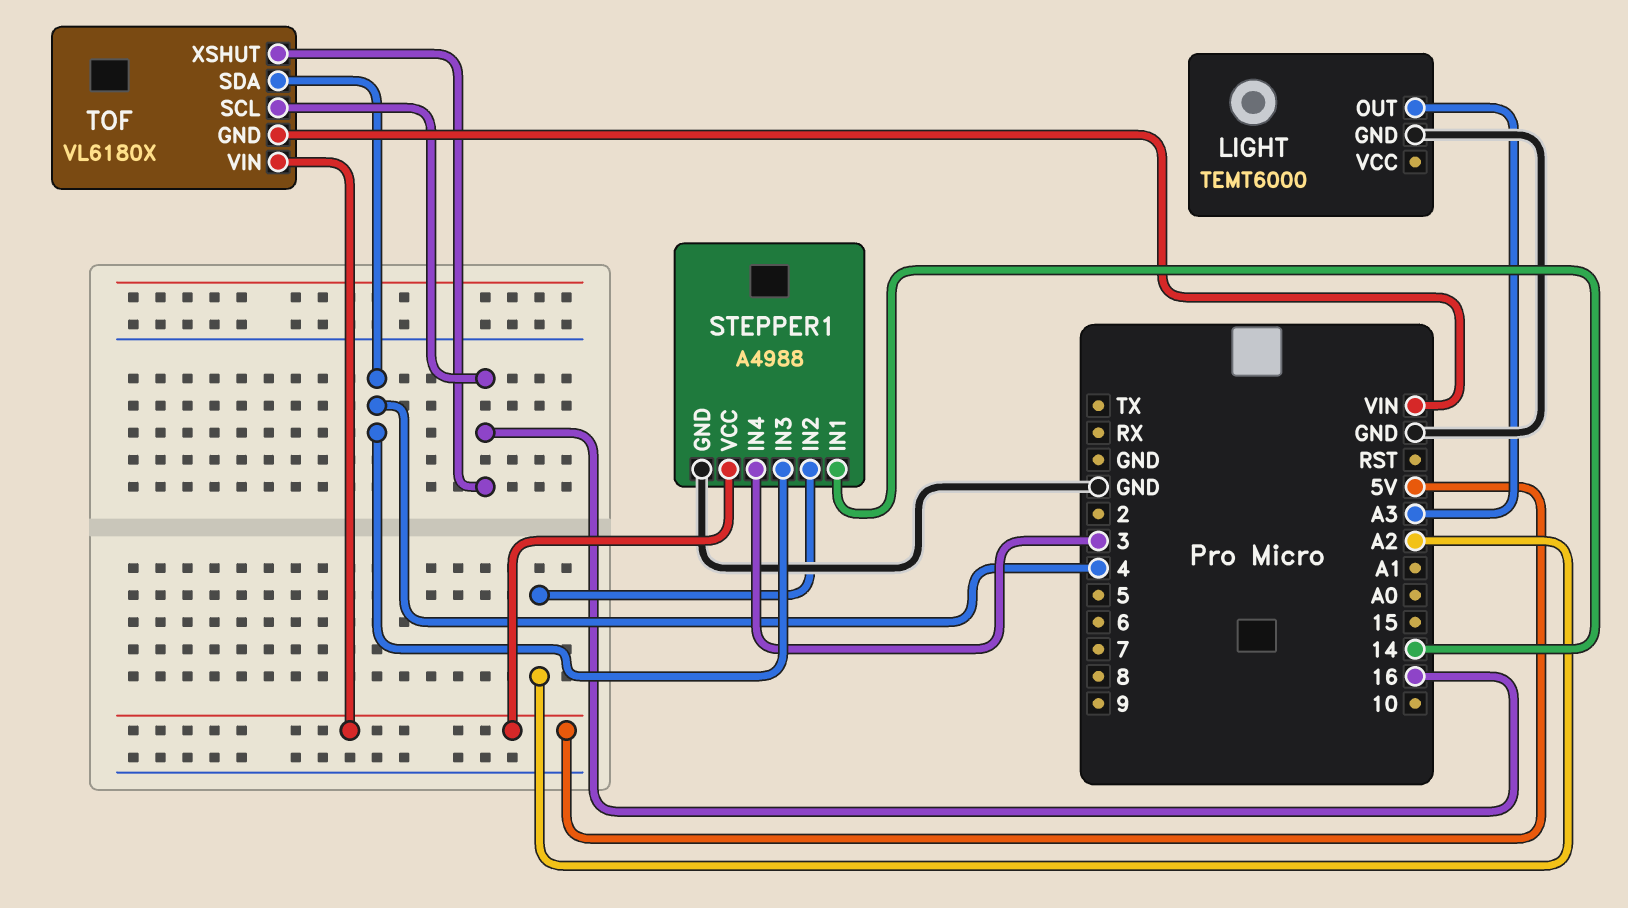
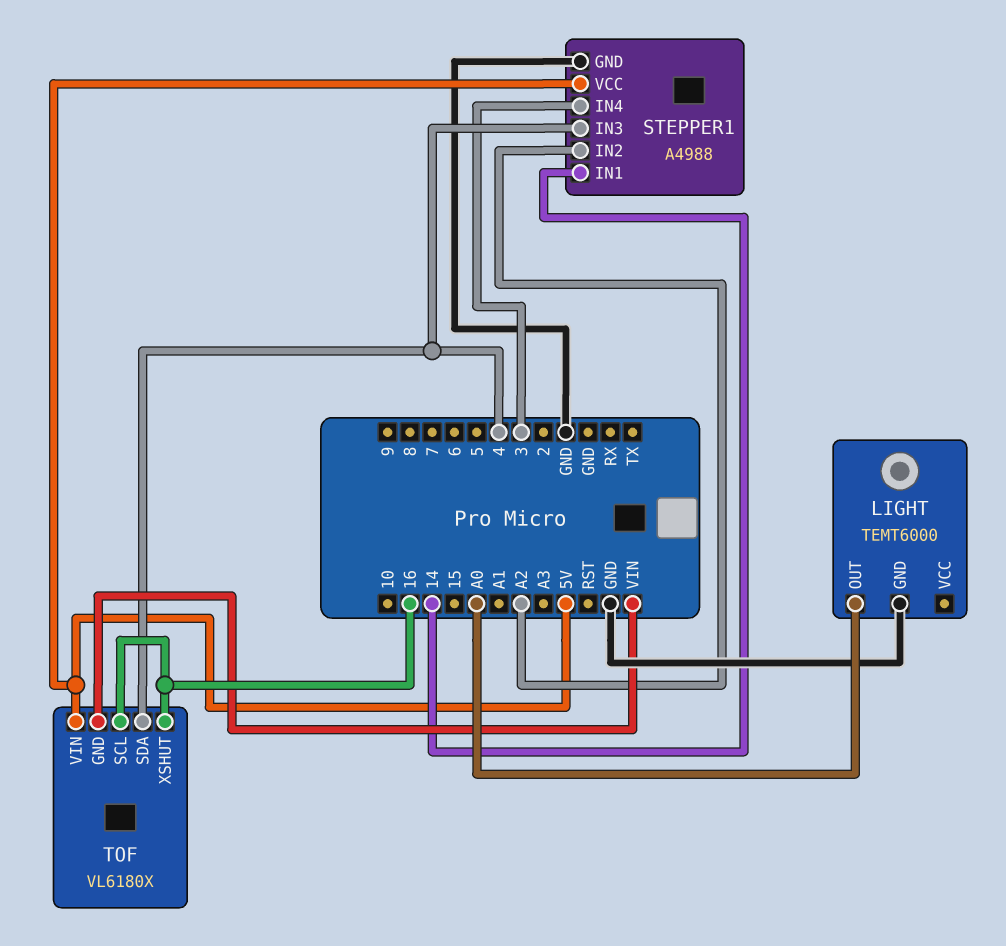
LIGHT pin OUT: A3 -> A0

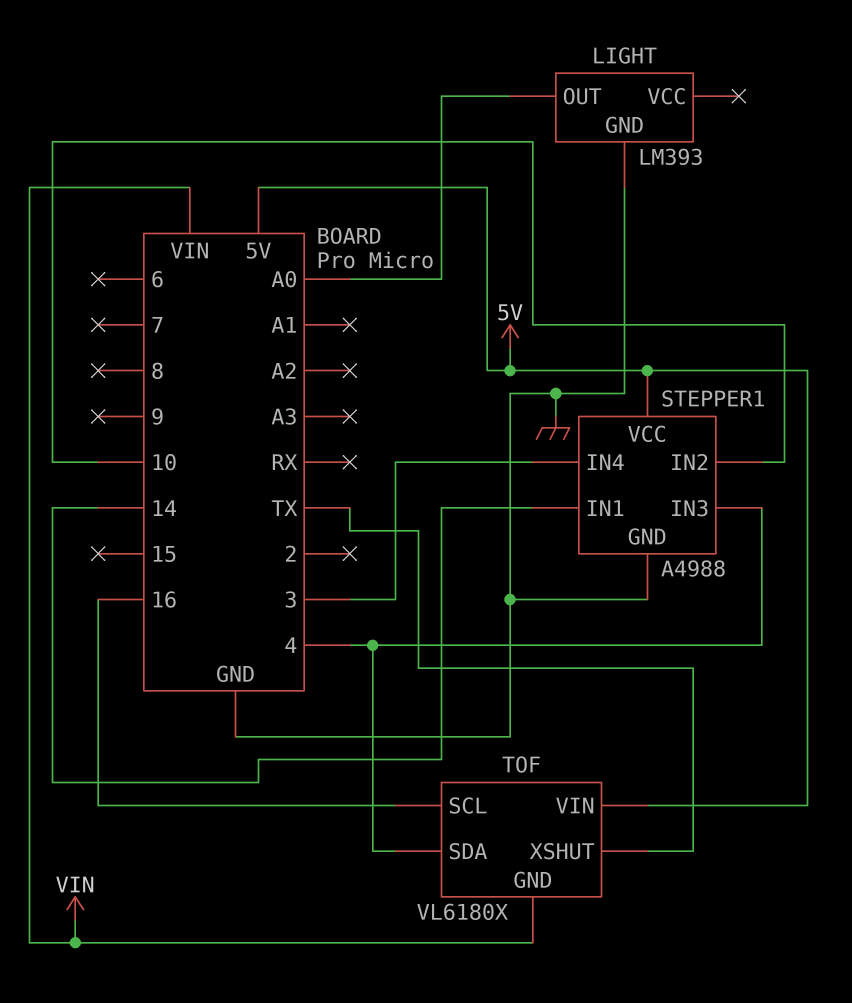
LIGHT: TEMT6000 -> LM393
STEPPER1 pin IN2: A2 -> 10
TOF pin XSHUT: 16 -> TX

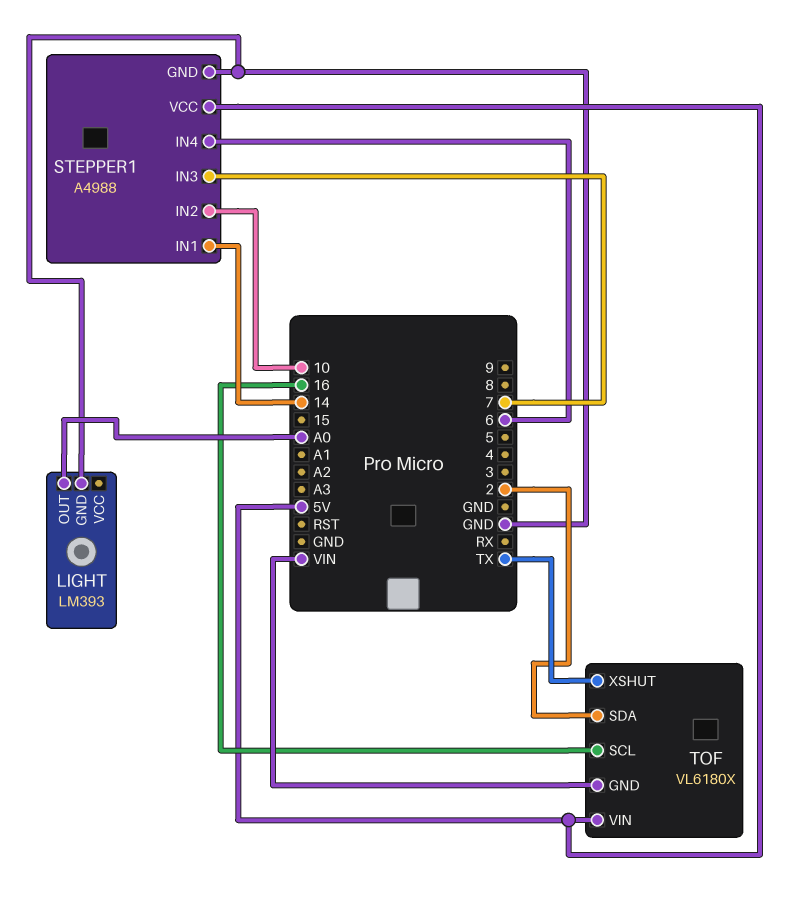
STEPPER1 pin IN3: 4 -> 7
STEPPER1 pin IN4: 3 -> 6
TOF pin SDA: 4 -> 2

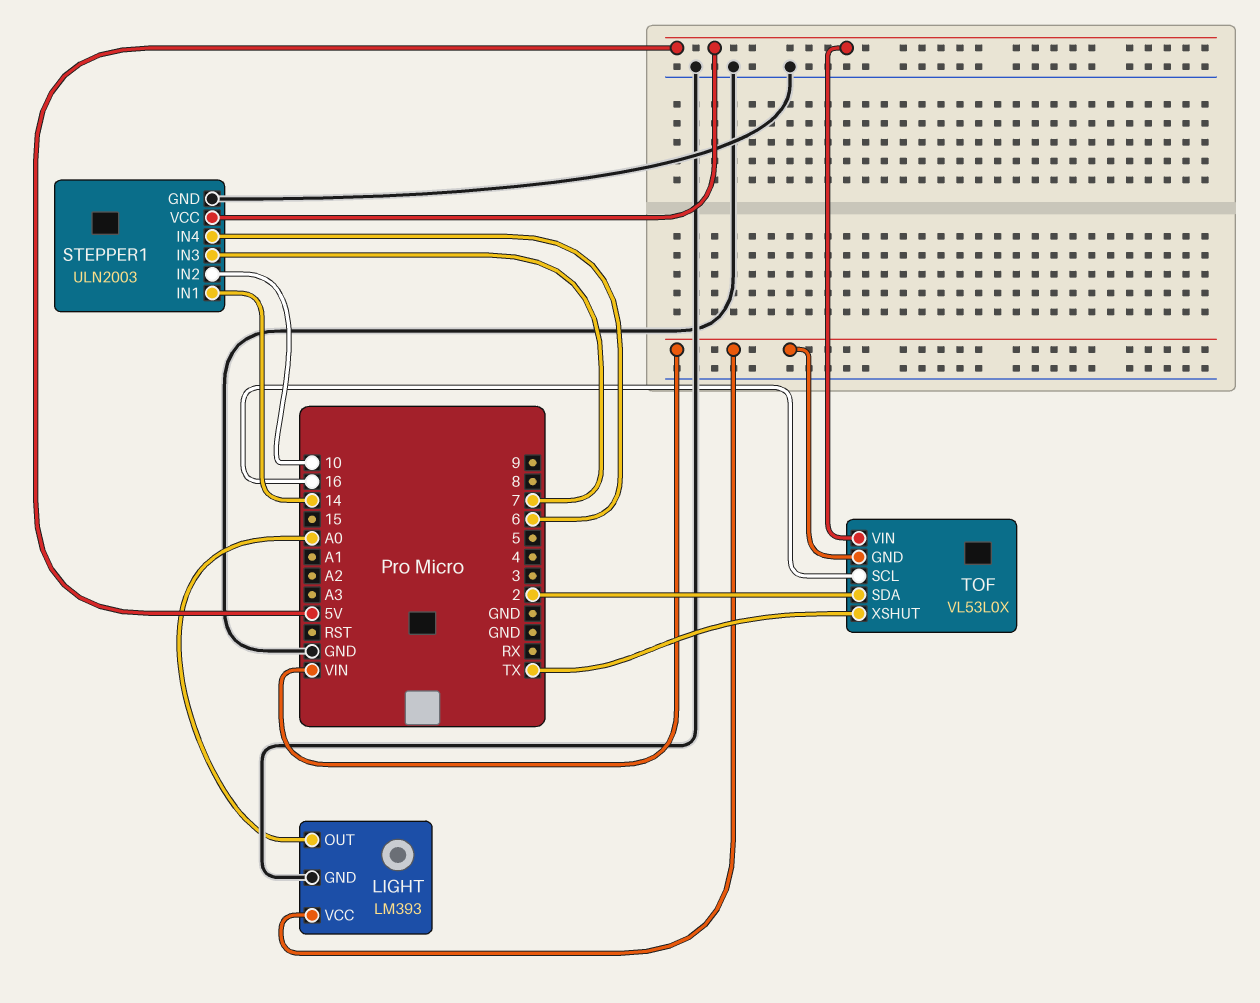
LIGHT pin VCC: none -> VIN
STEPPER1: A4988 -> ULN2003
TOF: VL6180X -> VL53L0X

